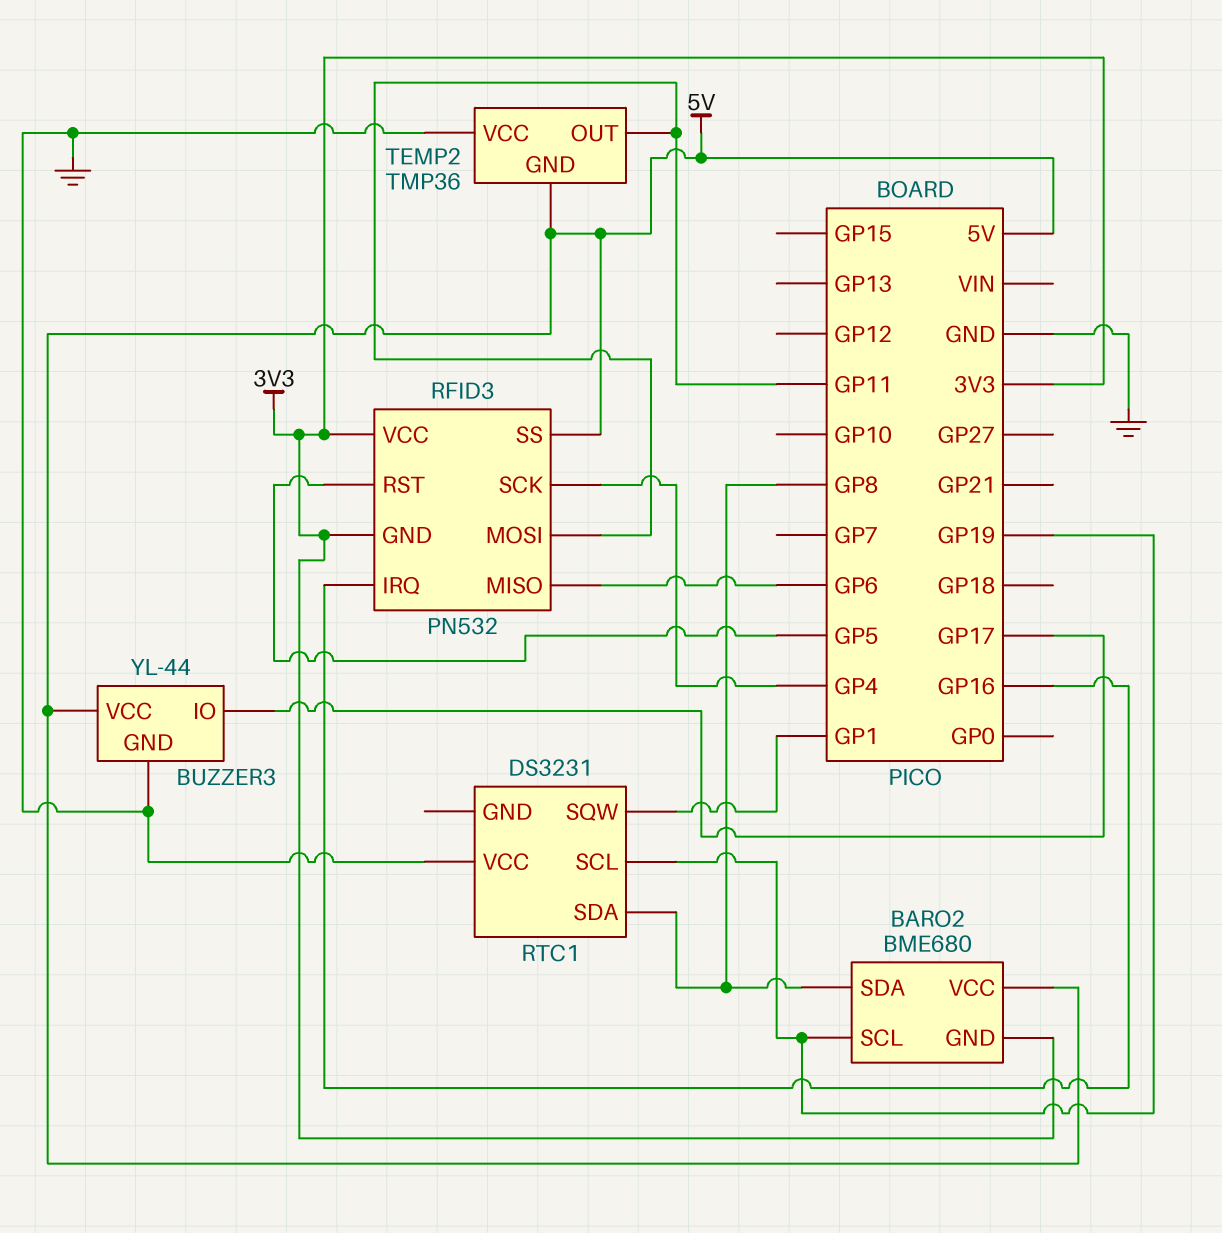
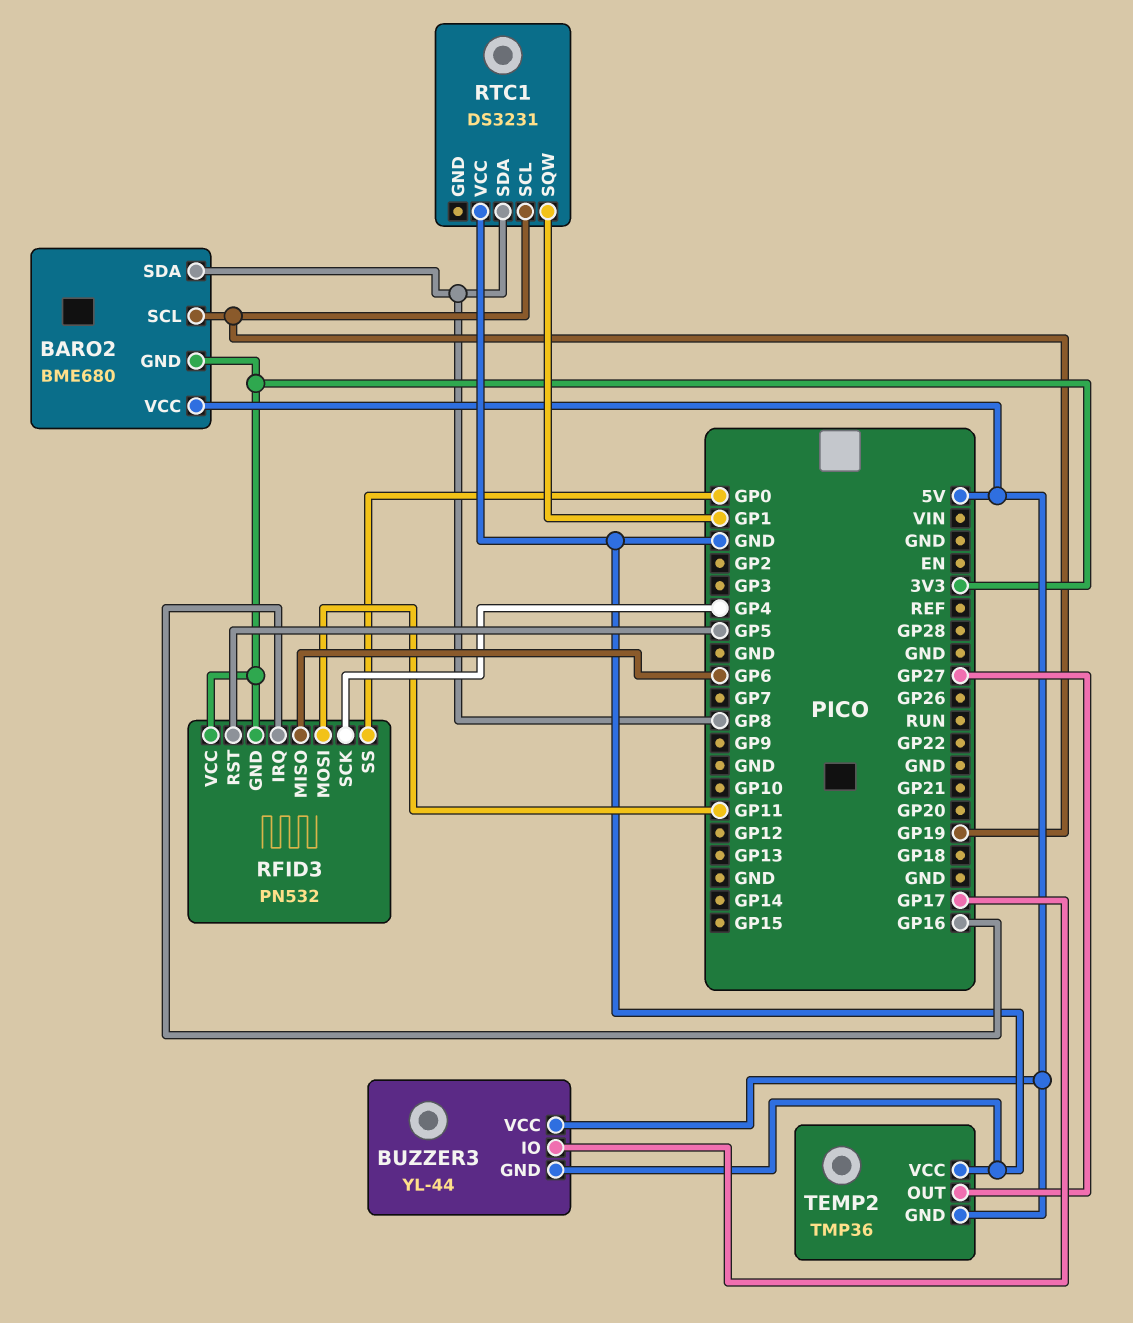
RFID3 pin SS: 5V -> GP0
TEMP2 pin OUT: GP11 -> GP27

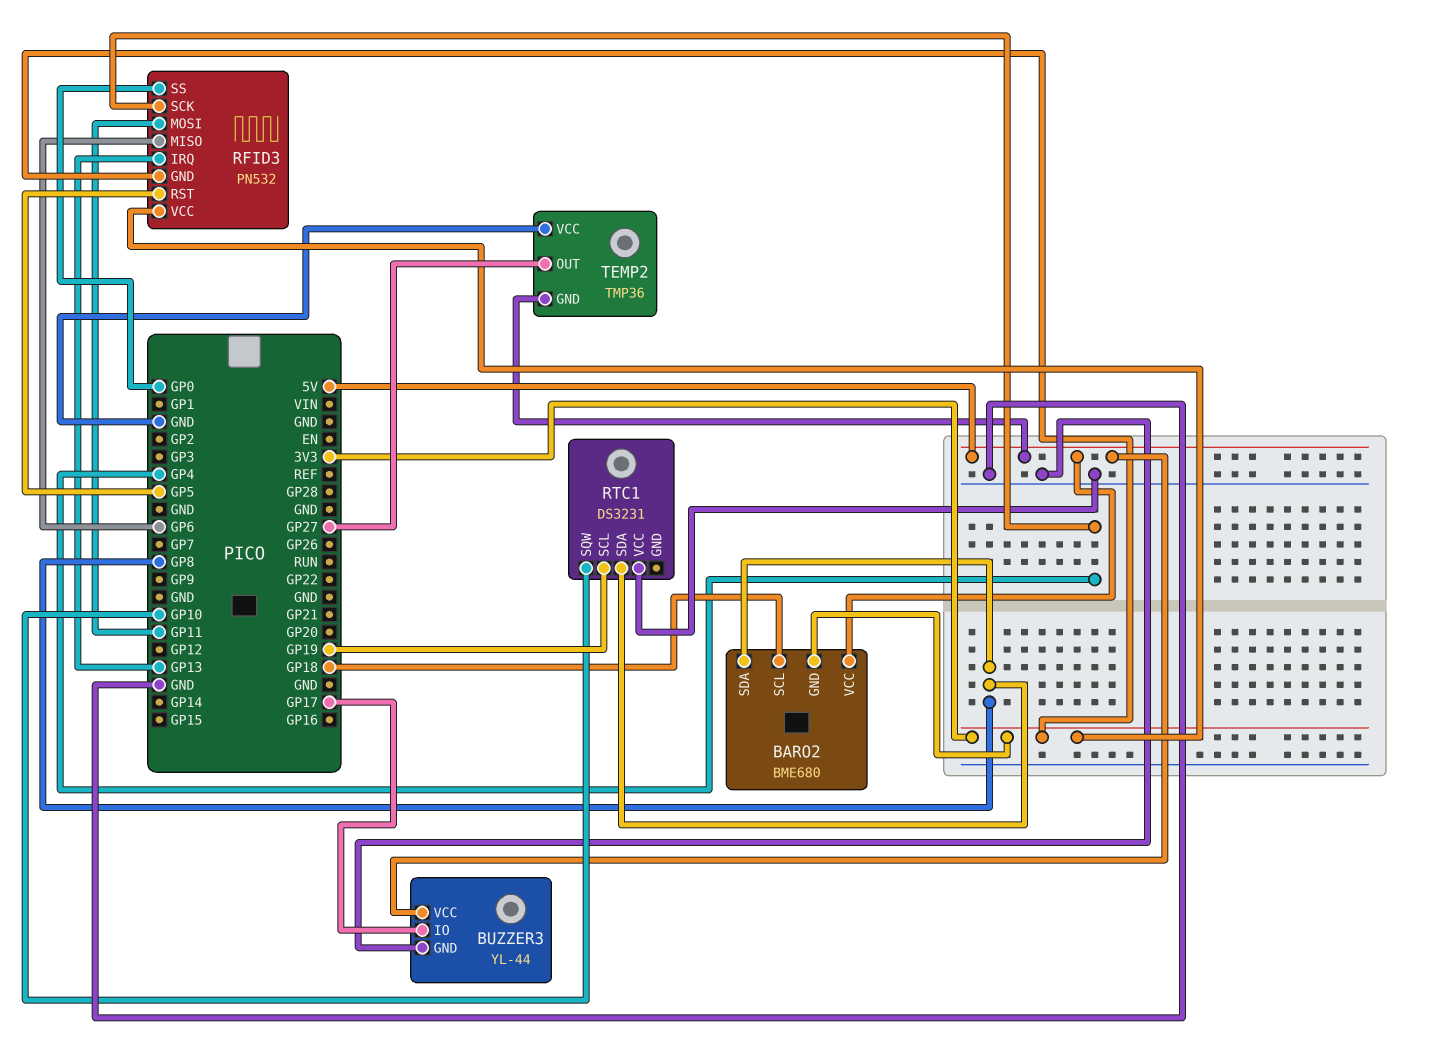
BARO2 pin SCL: GP19 -> GP18
RFID3 pin IRQ: GP16 -> GP13
RTC1 pin SQW: GP1 -> GP10

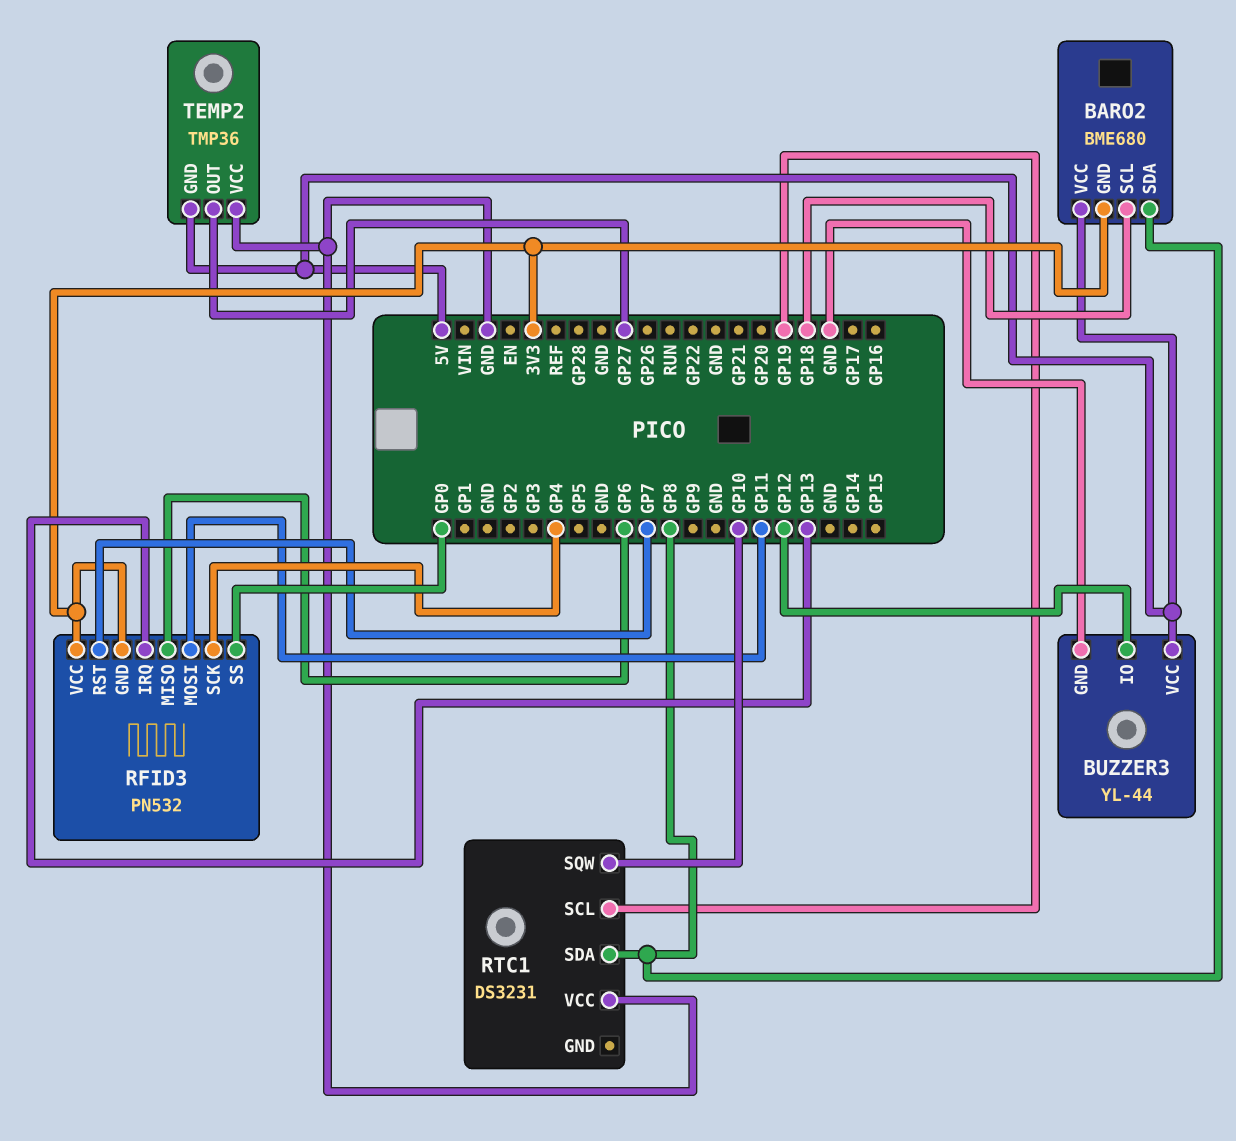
BUZZER3 pin IO: GP17 -> GP12
RFID3 pin RST: GP5 -> GP7

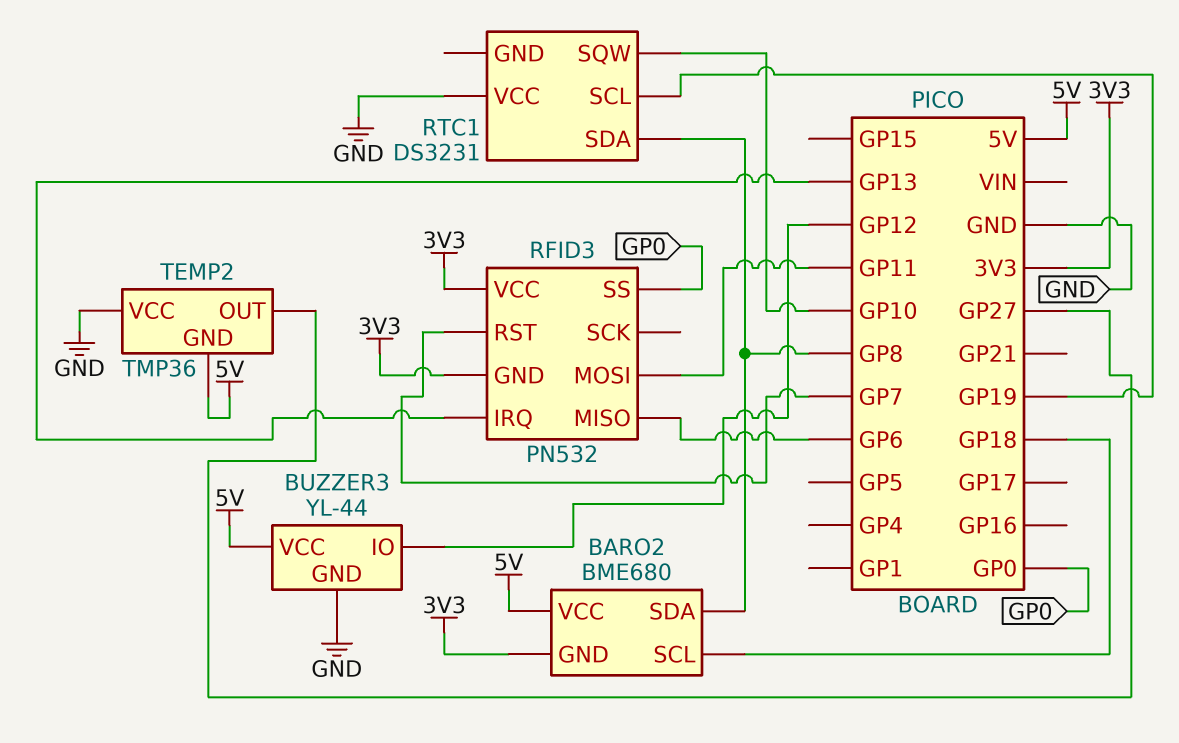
RFID3 pin SCK: GP4 -> none

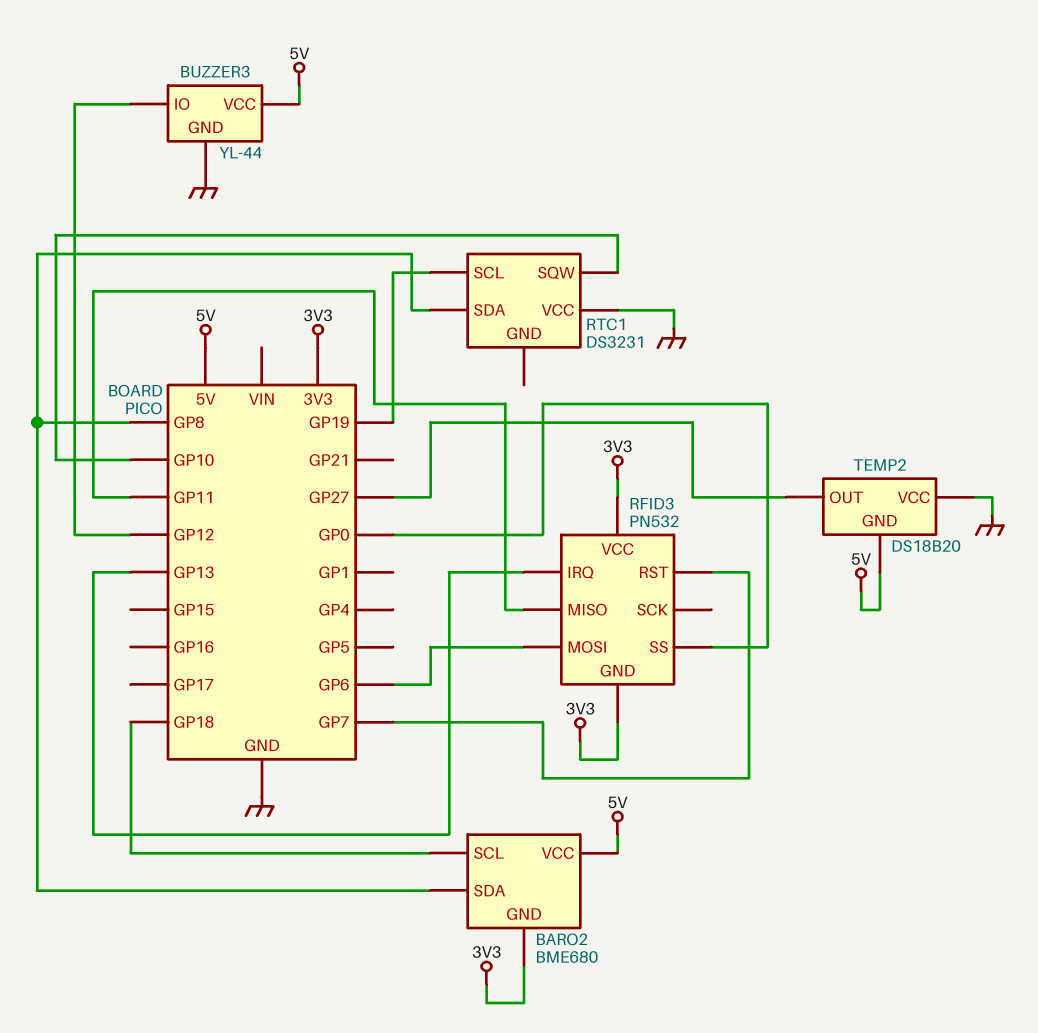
RFID3 pin MISO: GP6 -> GP11
RFID3 pin MOSI: GP11 -> GP6
TEMP2: TMP36 -> DS18B20

